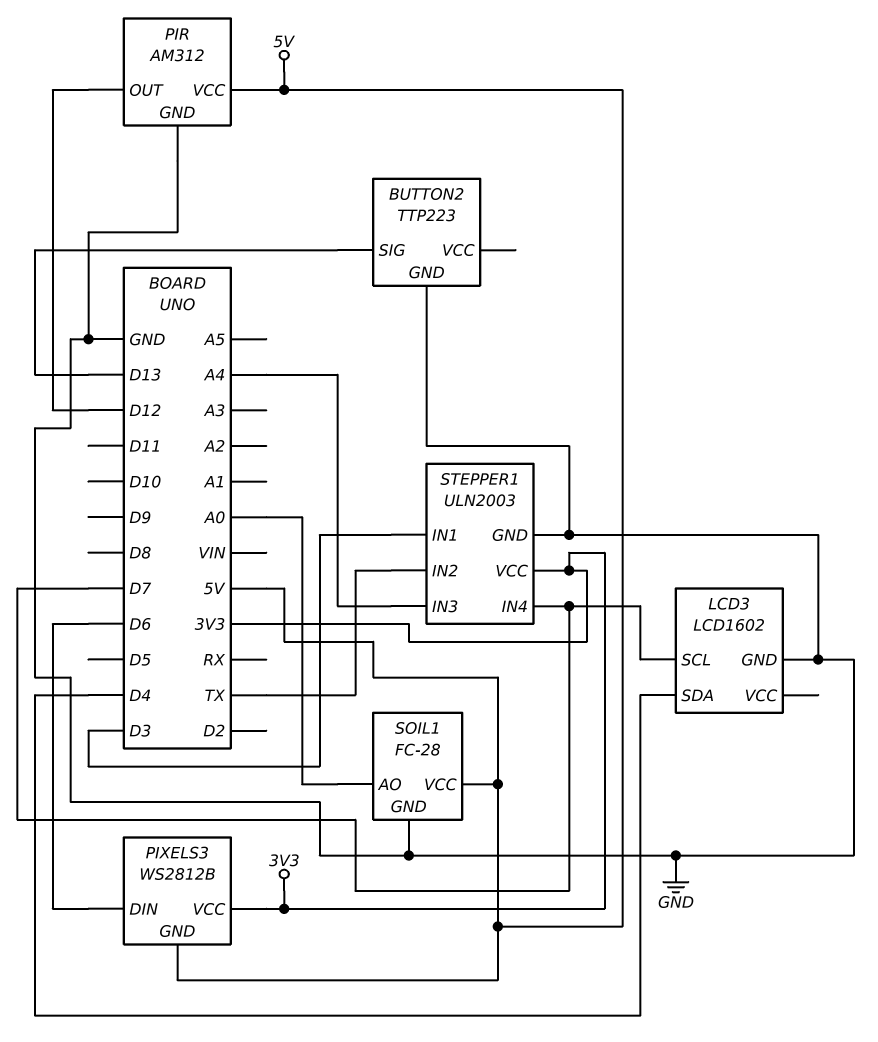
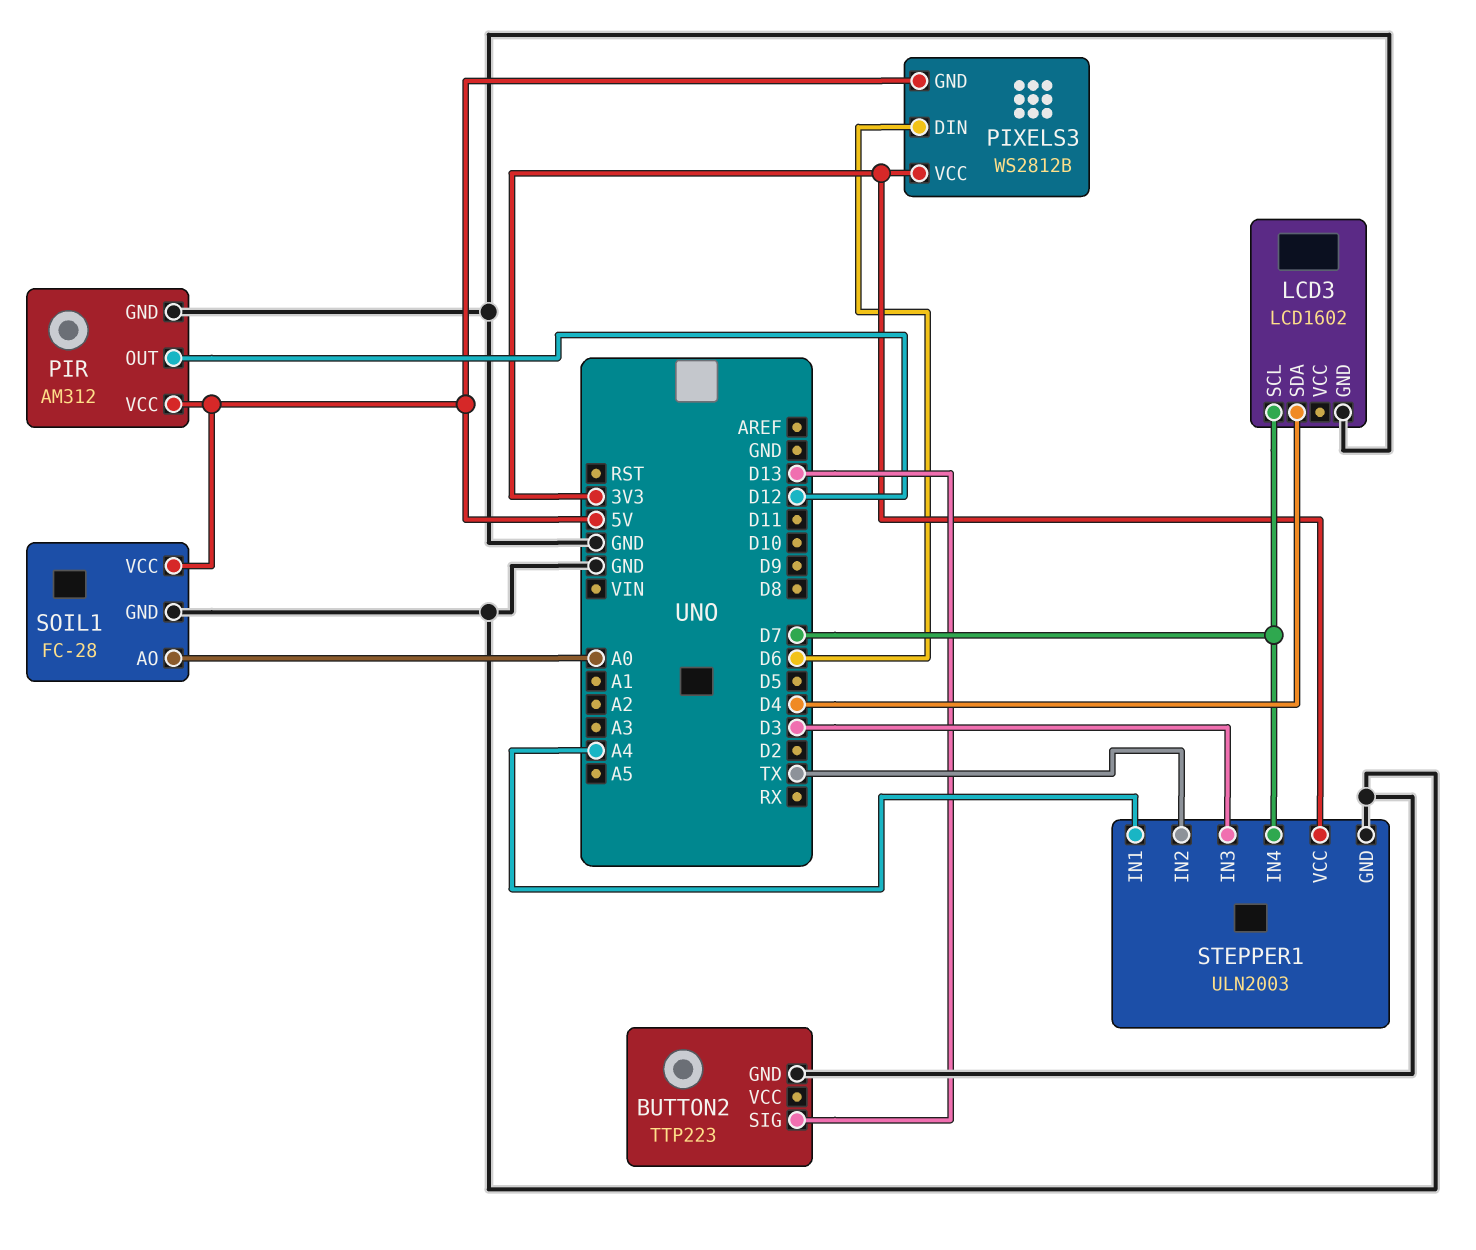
STEPPER1 pin IN1: D3 -> A4
STEPPER1 pin IN3: A4 -> D3

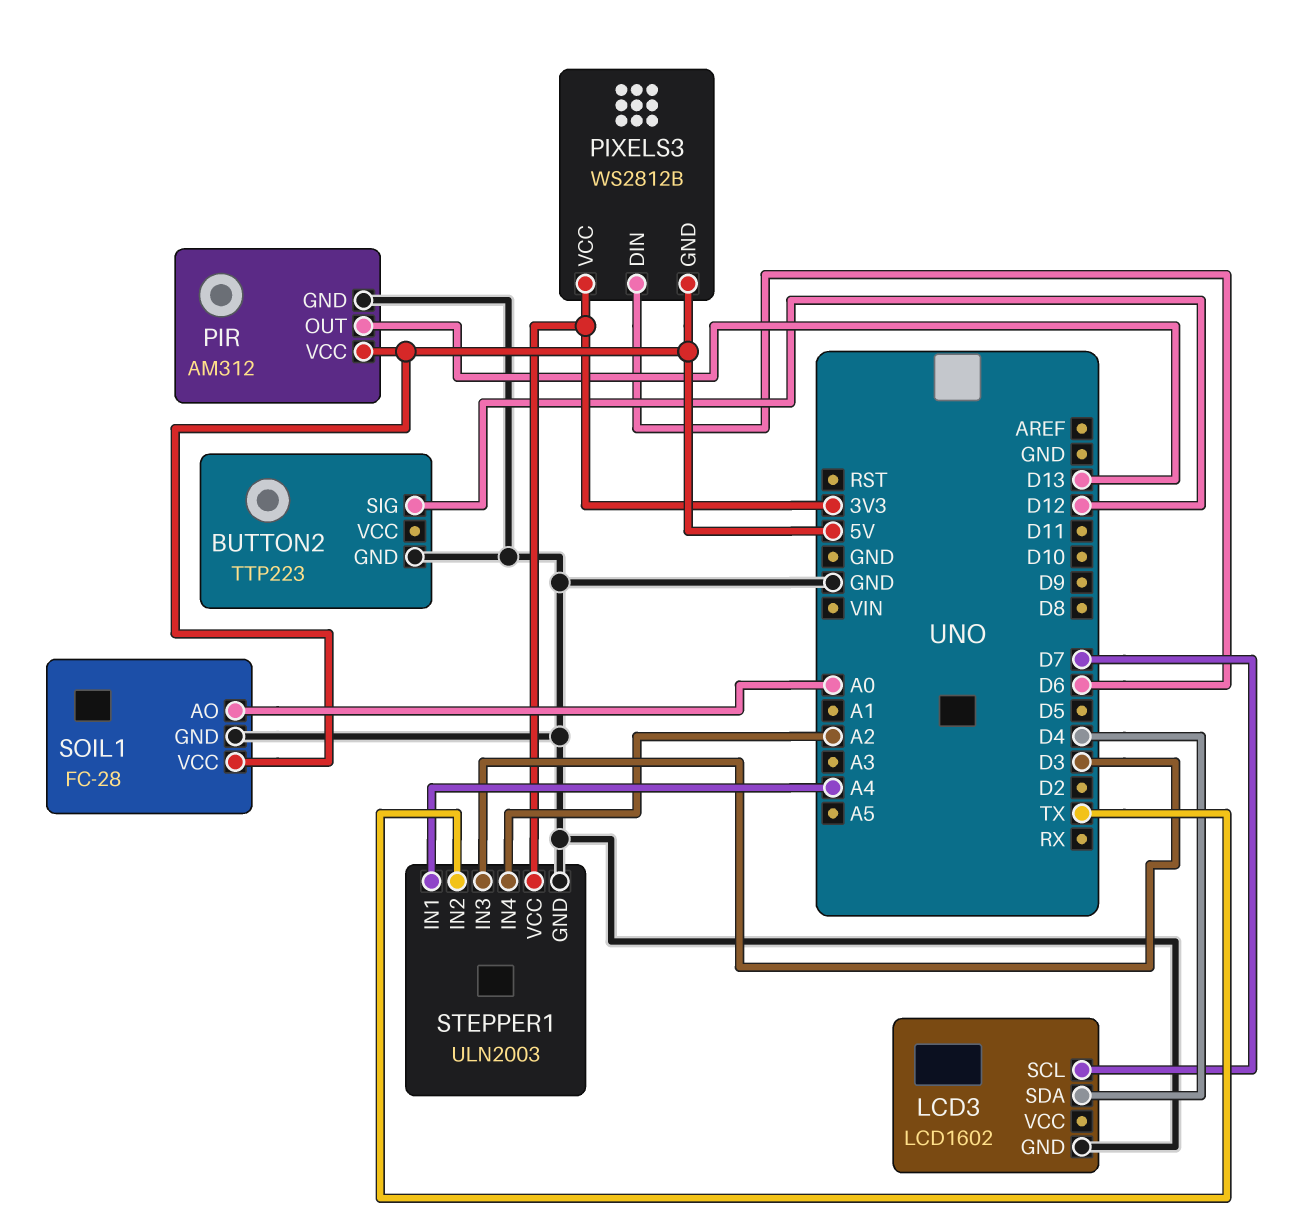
BUTTON2 pin SIG: D13 -> D12
PIR pin OUT: D12 -> D13
STEPPER1 pin IN4: D7 -> A2

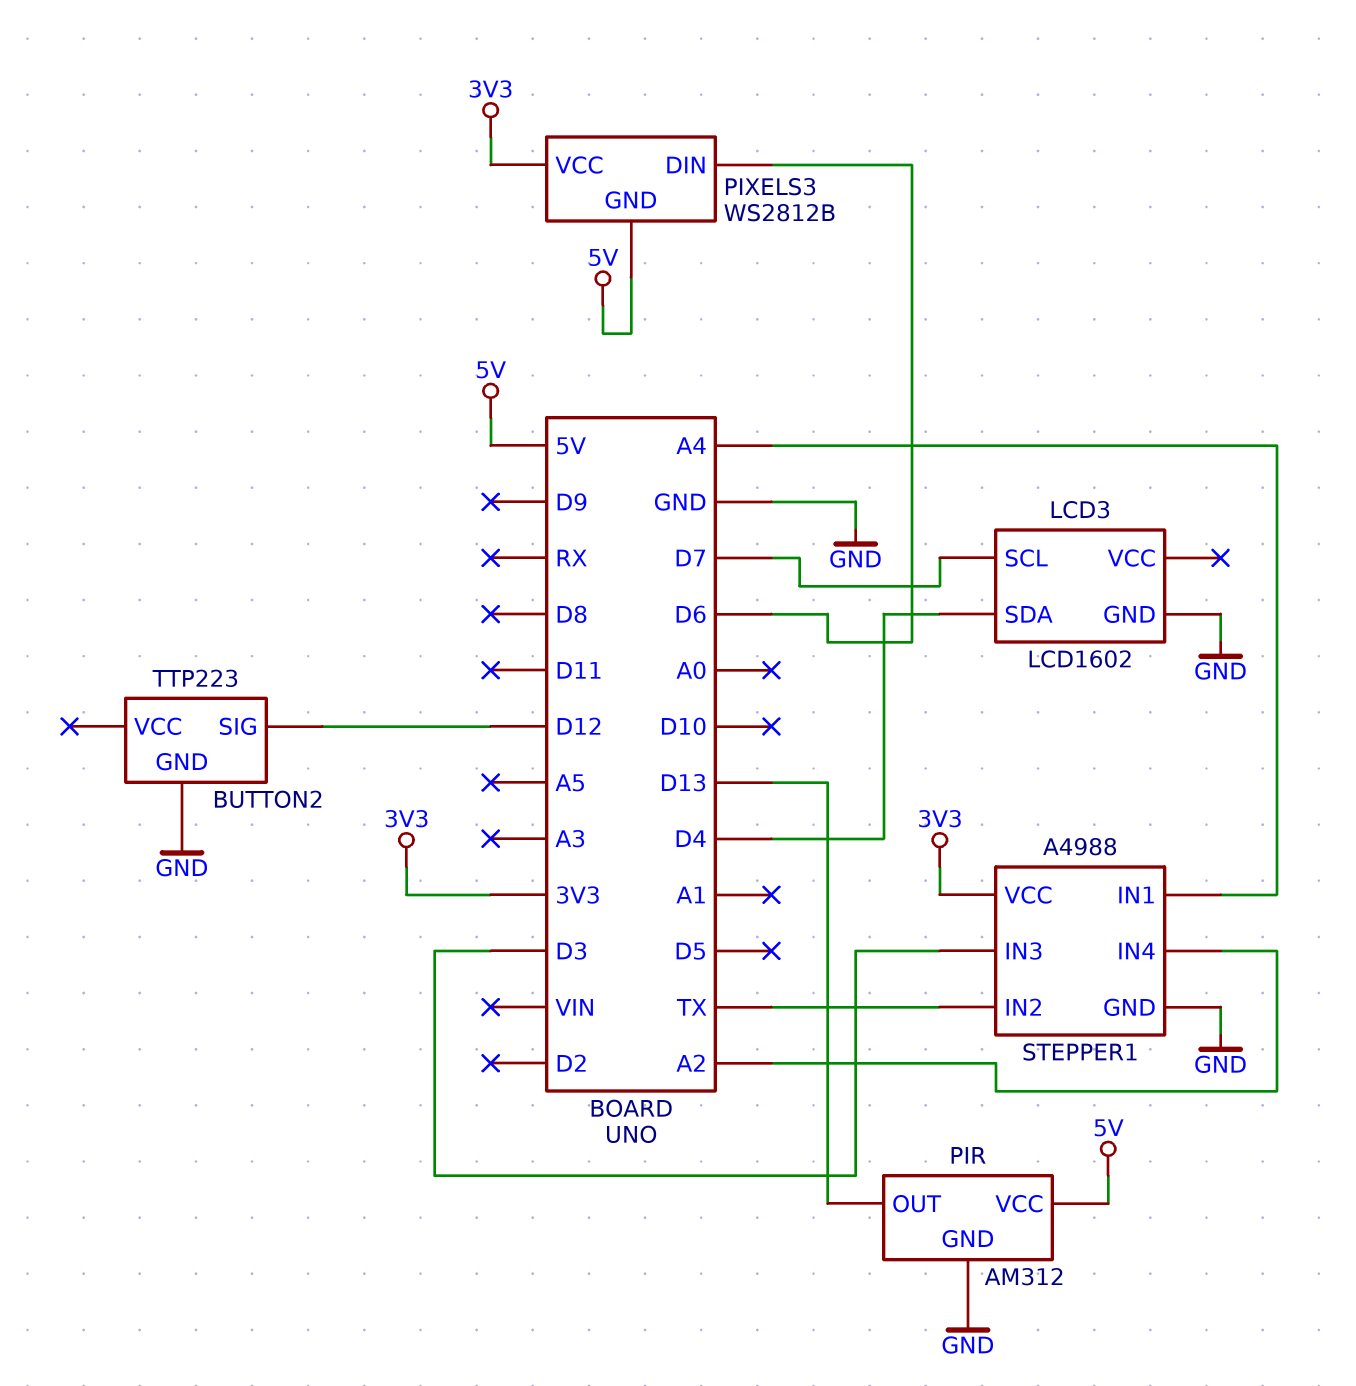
SOIL1: FC-28 -> none
SOIL1 pin AO: A0 -> none
SOIL1 pin GND: GND -> none
SOIL1 pin VCC: 5V -> none
STEPPER1: ULN2003 -> A4988

